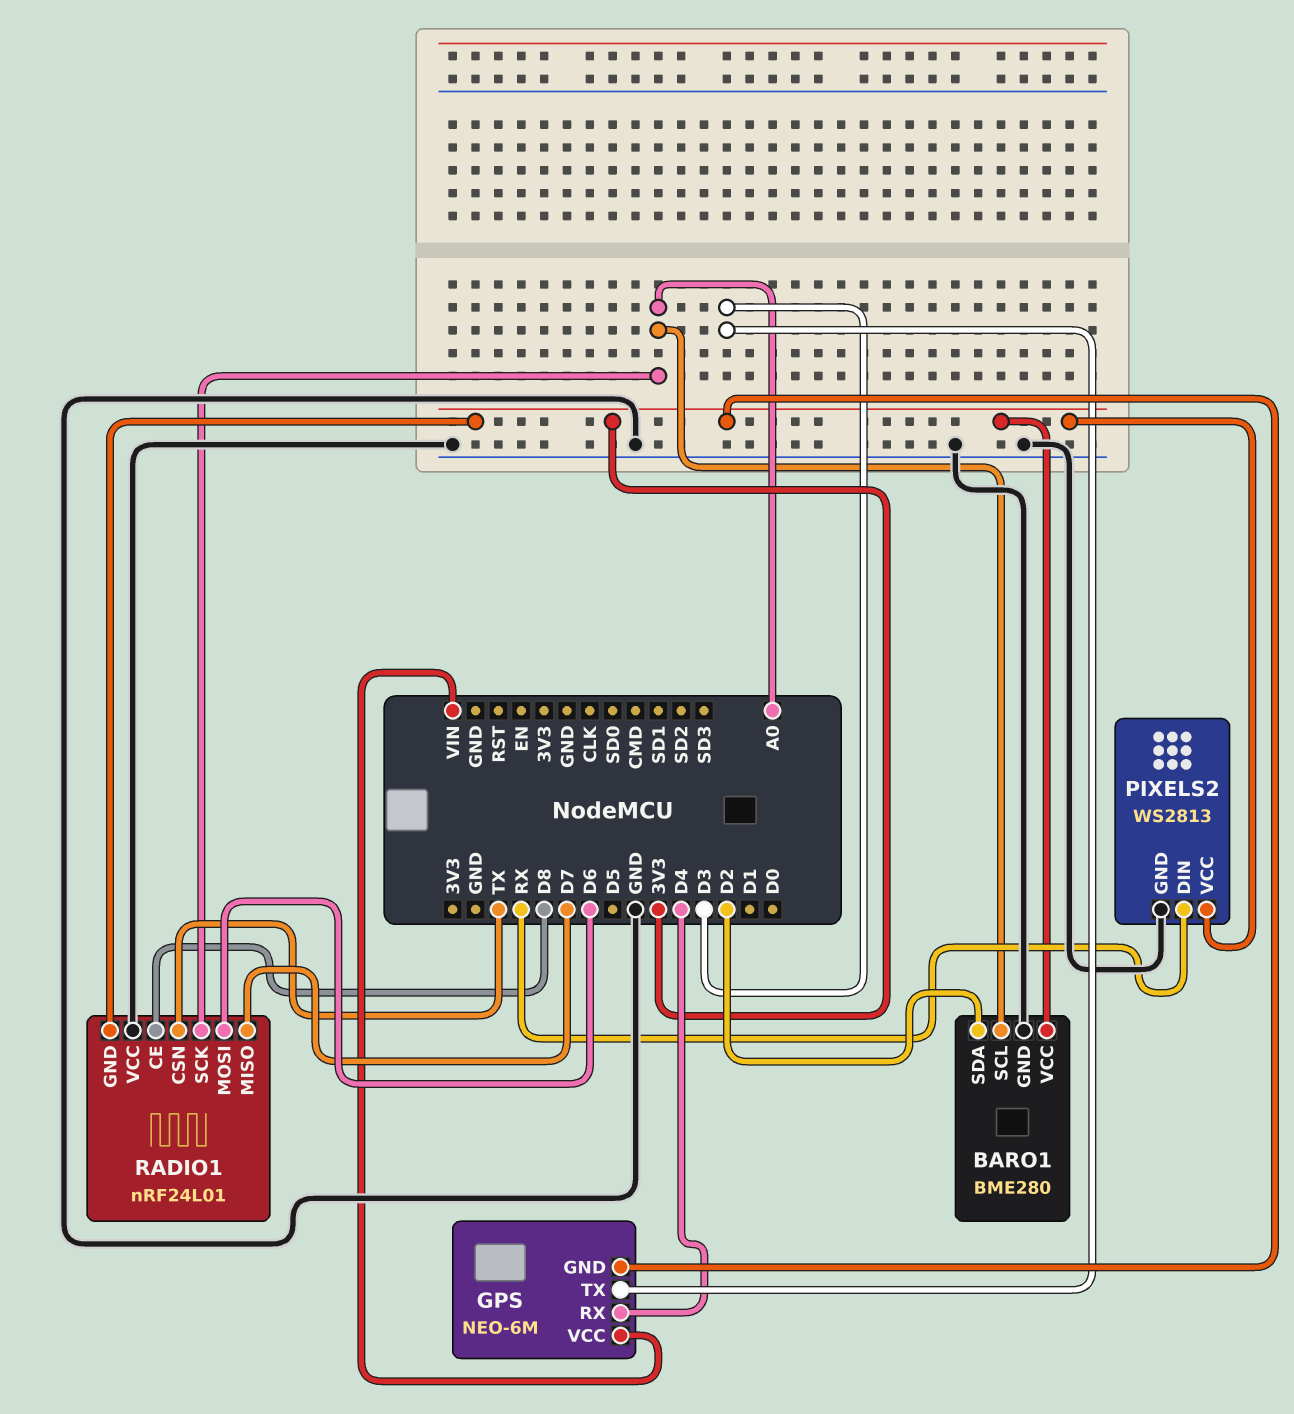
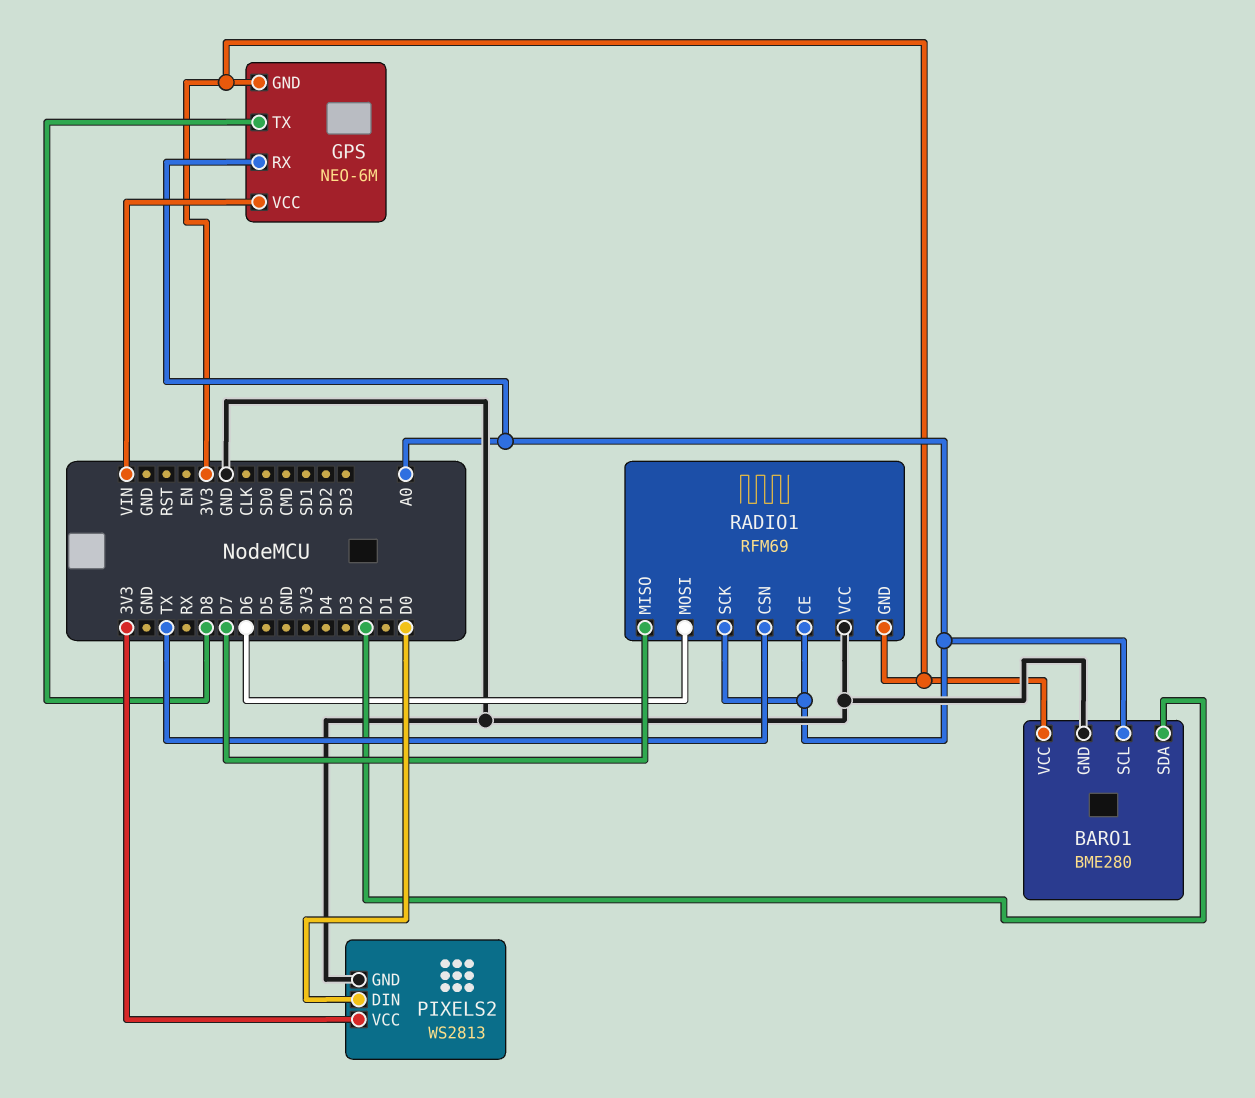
GPS pin RX: D4 -> A0
GPS pin TX: D3 -> D8
PIXELS2 pin DIN: RX -> D0
RADIO1: nRF24L01 -> RFM69
RADIO1 pin CE: D8 -> A0

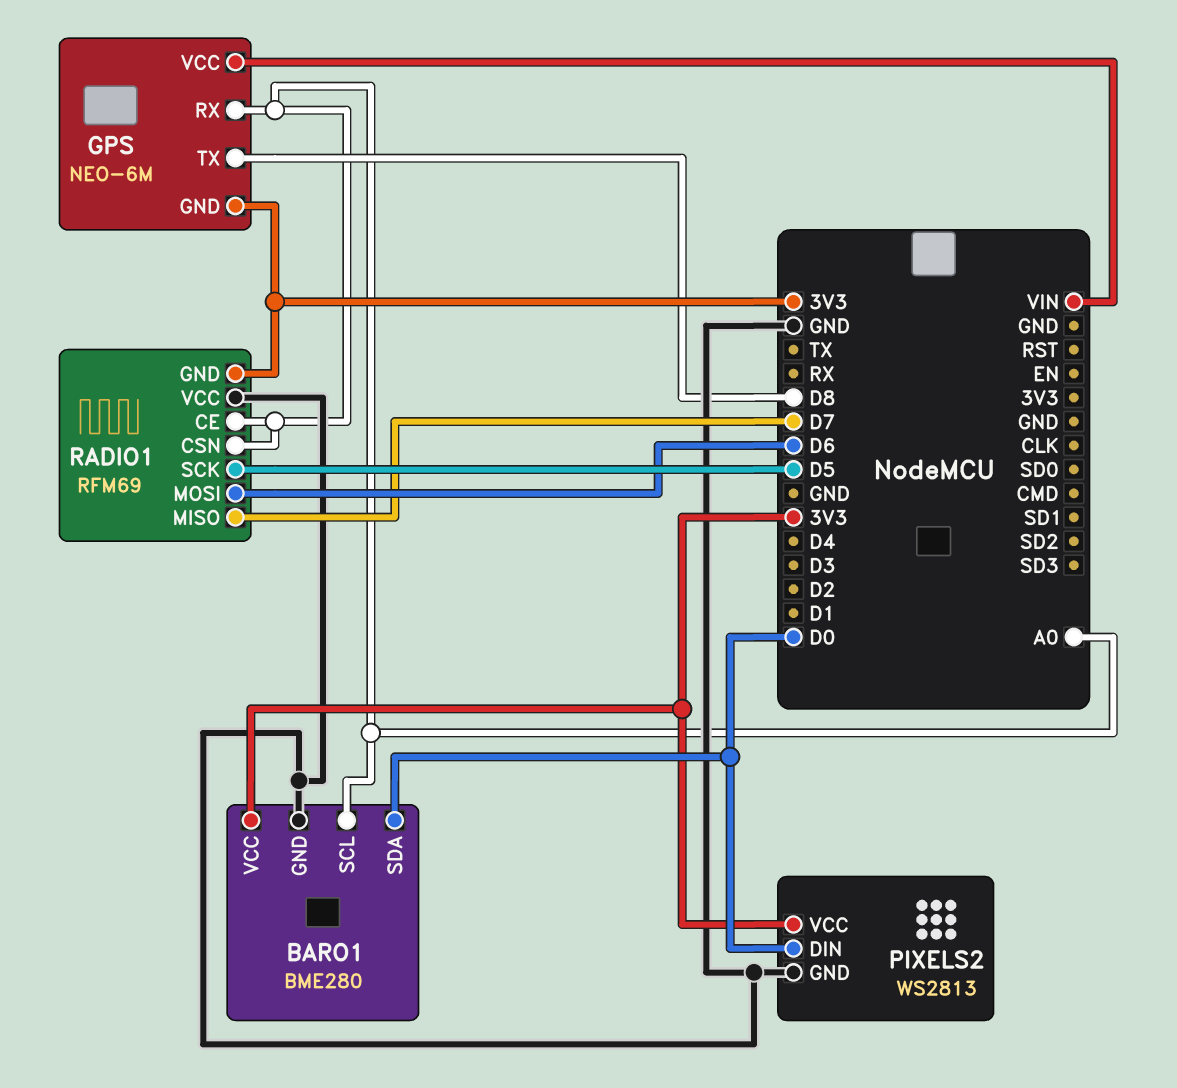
BARO1 pin SDA: D2 -> D0
RADIO1 pin CSN: TX -> A0
RADIO1 pin SCK: A0 -> D5

